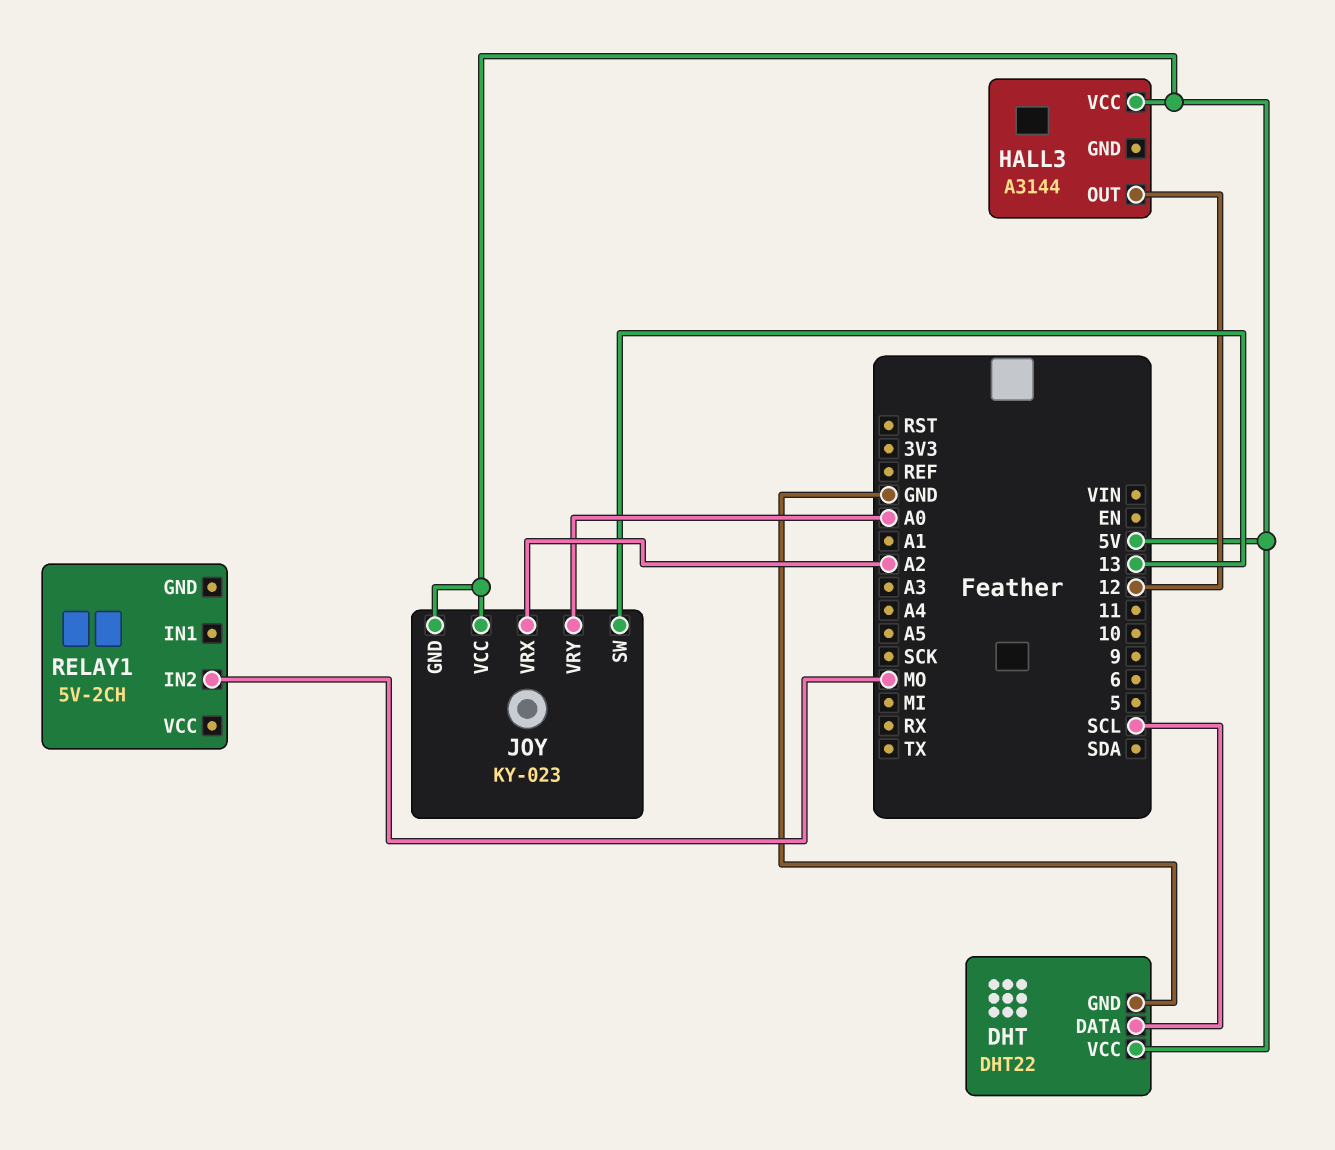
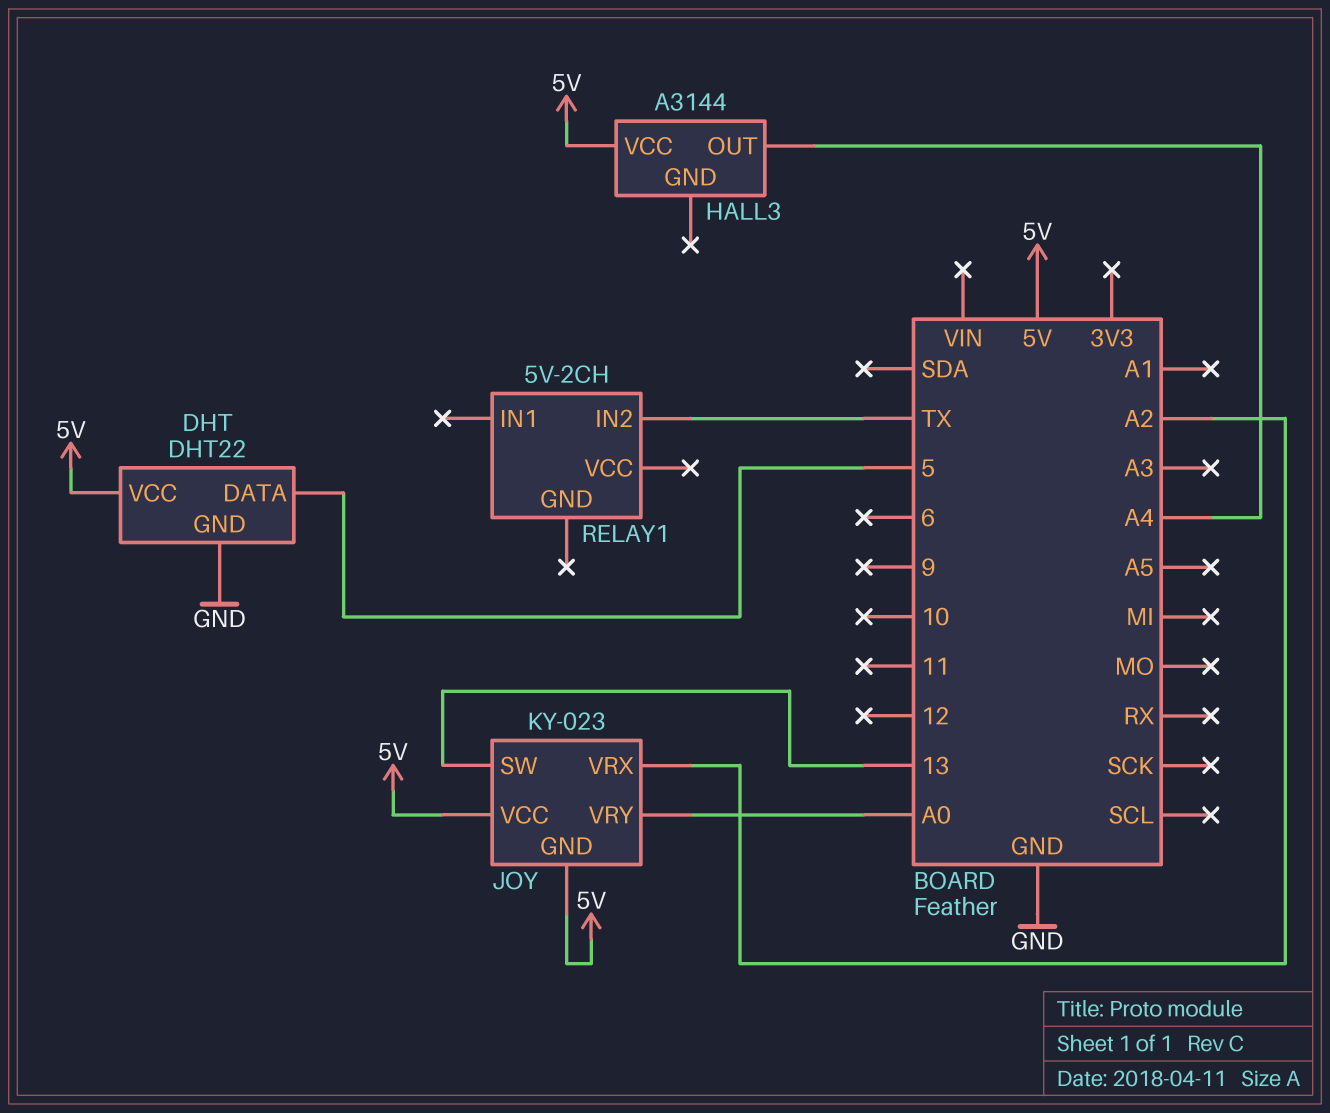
DHT pin DATA: SCL -> 5
HALL3 pin OUT: 12 -> A4
RELAY1 pin IN2: MO -> TX

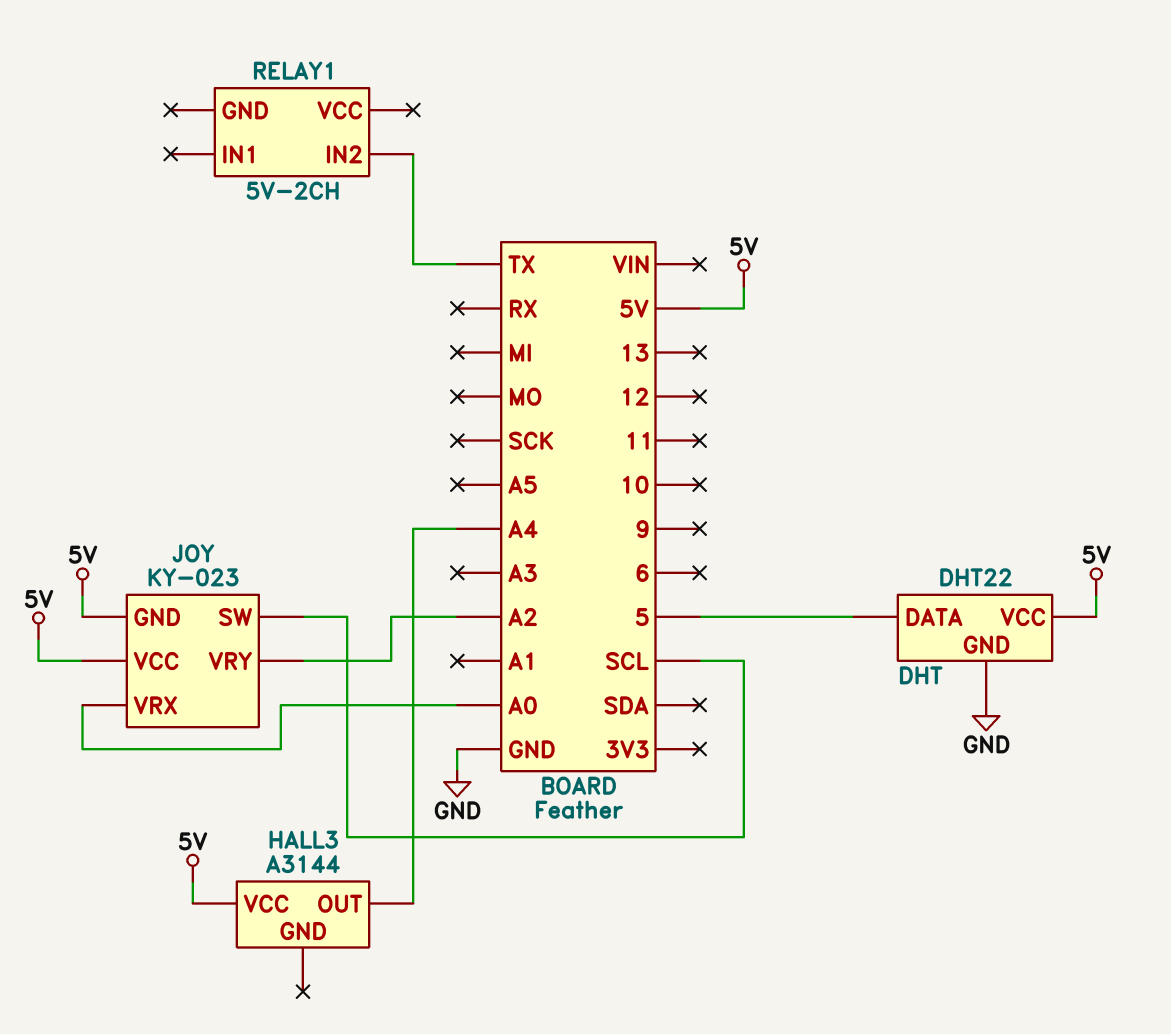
JOY pin SW: 13 -> SCL
JOY pin VRX: A2 -> A0
JOY pin VRY: A0 -> A2

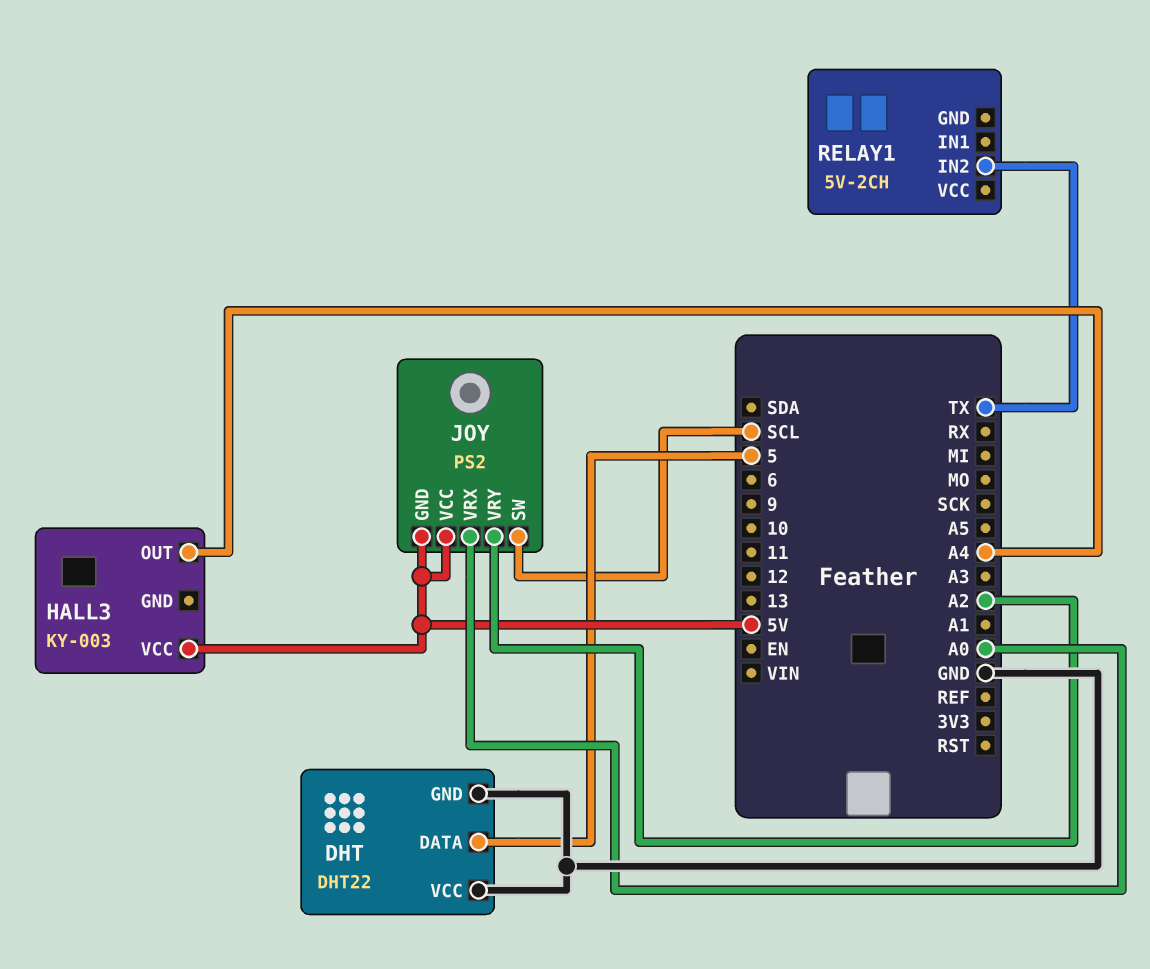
DHT pin VCC: 5V -> GND
HALL3: A3144 -> KY-003
JOY: KY-023 -> PS2

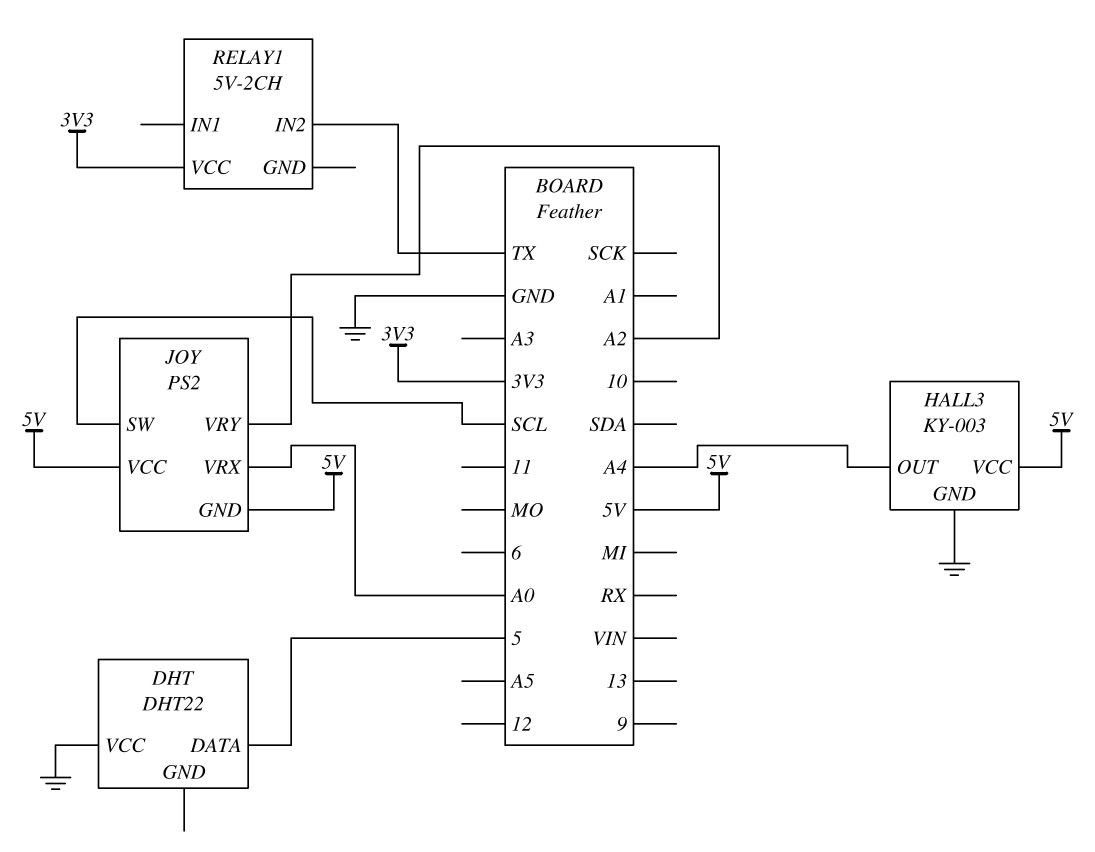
DHT pin GND: GND -> none
HALL3 pin GND: none -> GND
RELAY1 pin VCC: none -> 3V3

